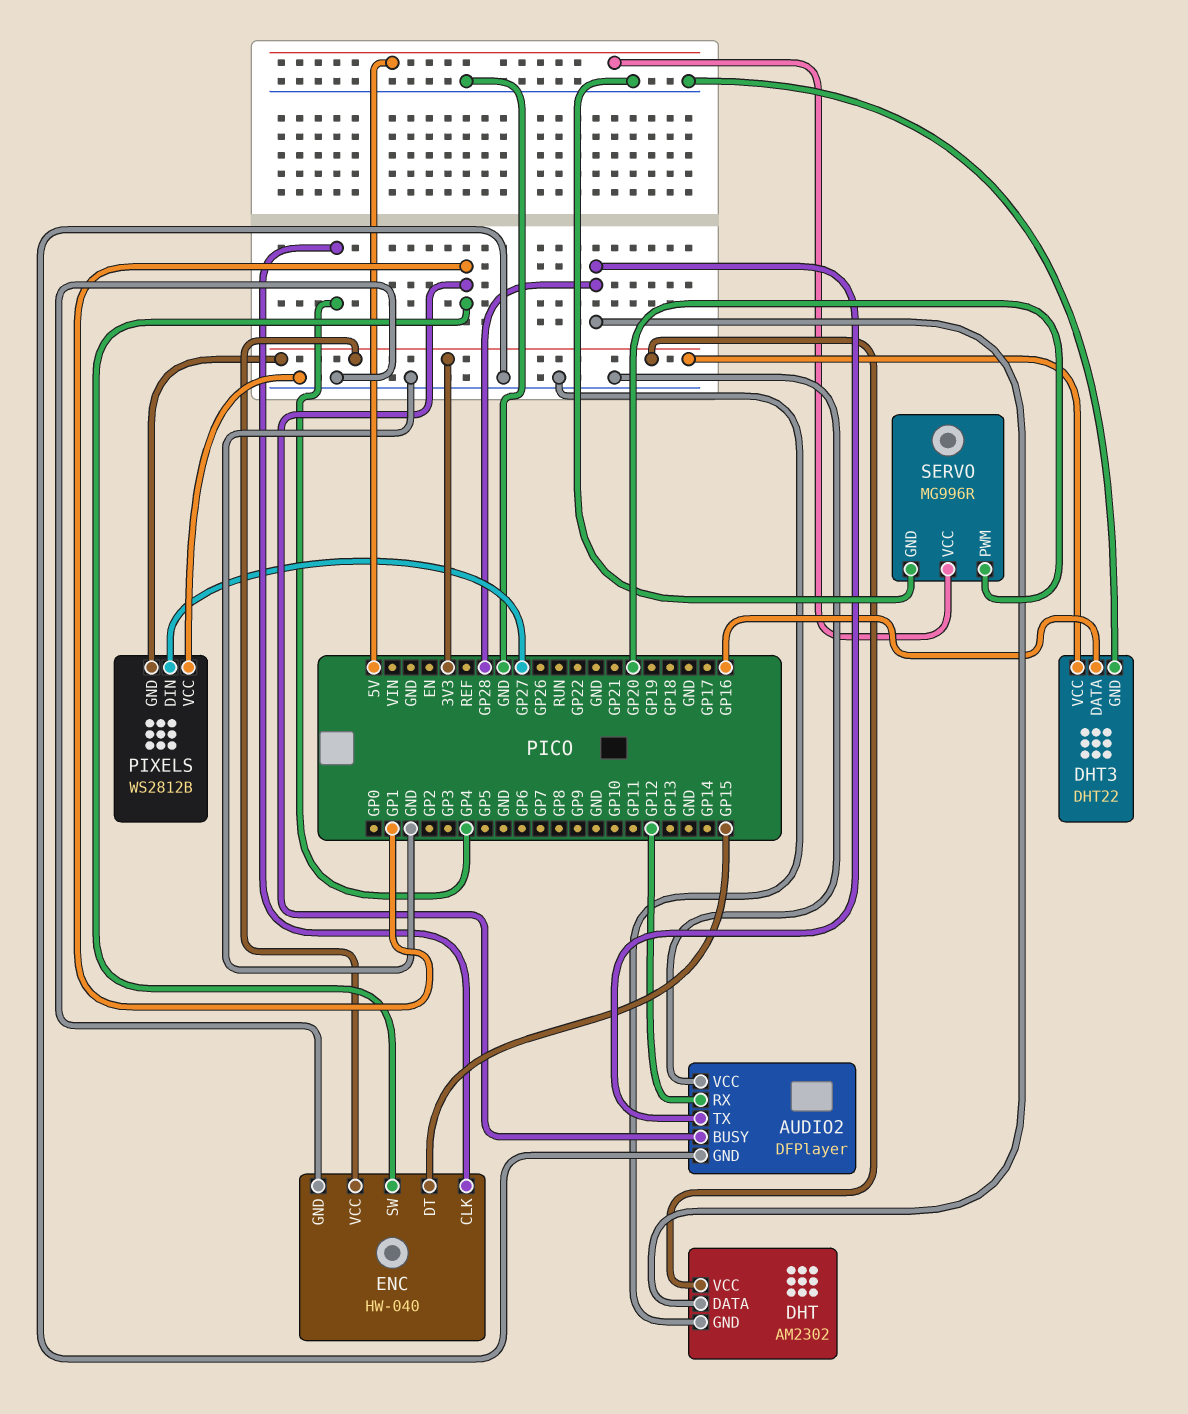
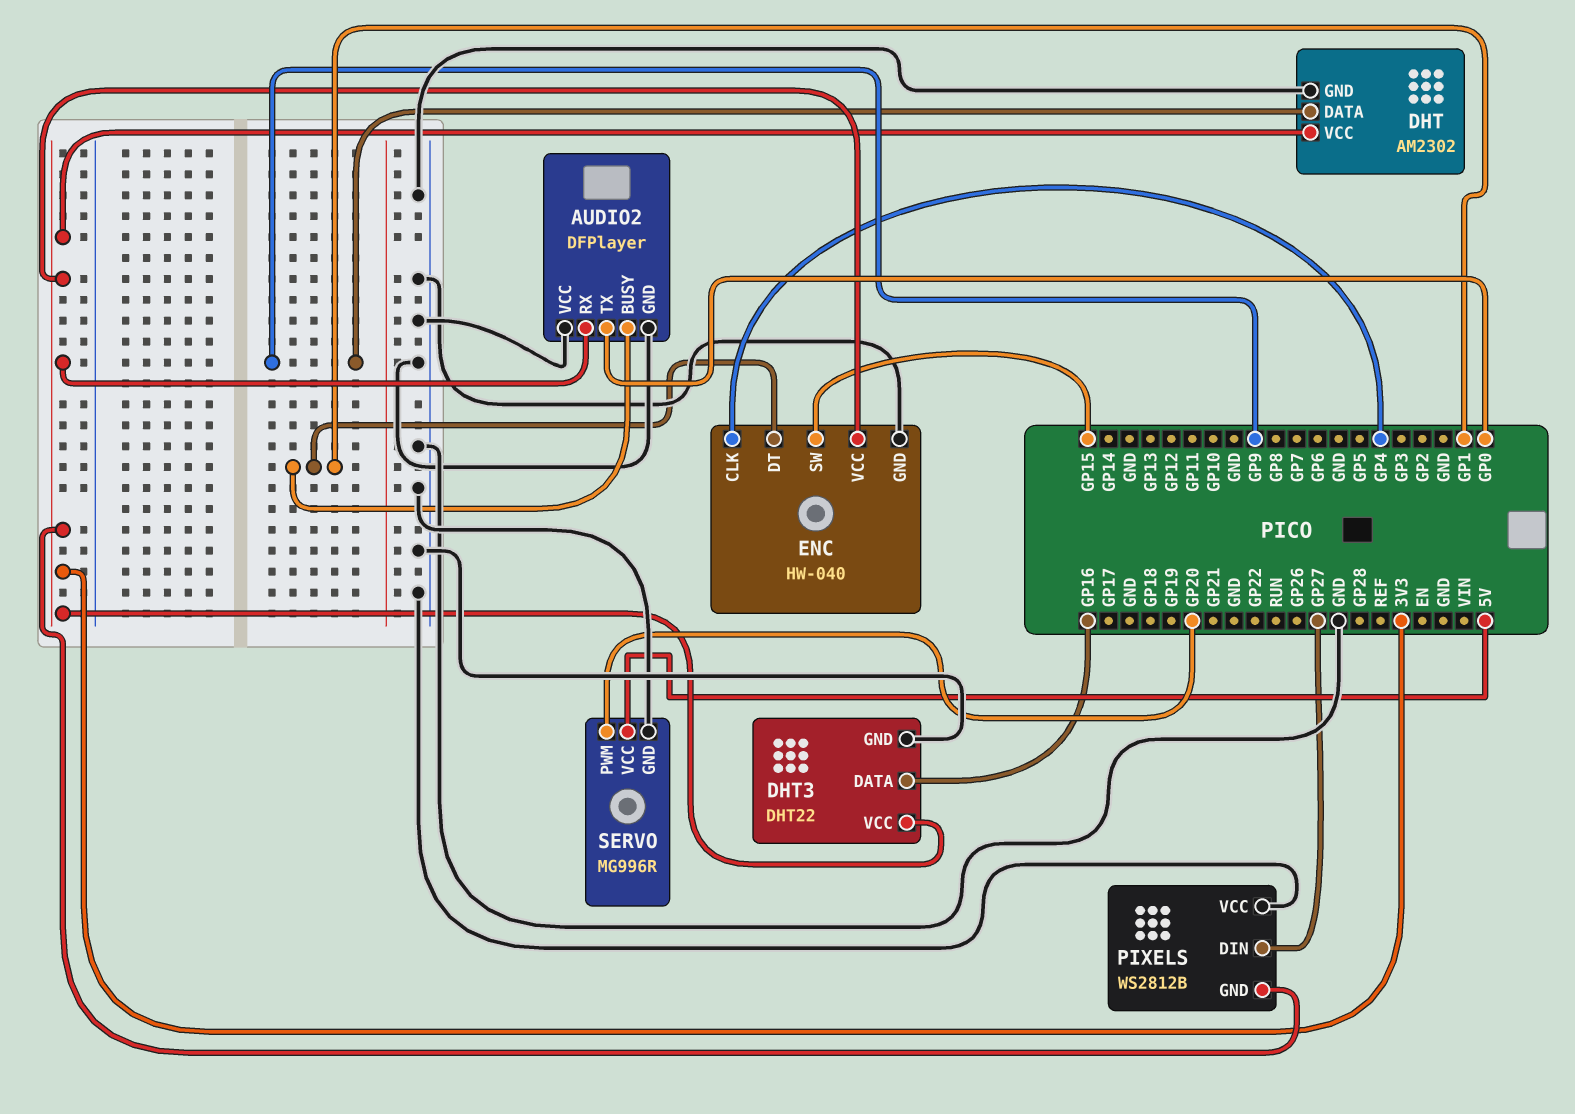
AUDIO2 pin RX: GP12 -> 3V3
AUDIO2 pin TX: GP28 -> GP0
DHT pin DATA: GP28 -> GP9
ENC pin DT: GP15 -> GP1
ENC pin SW: GP1 -> GP15

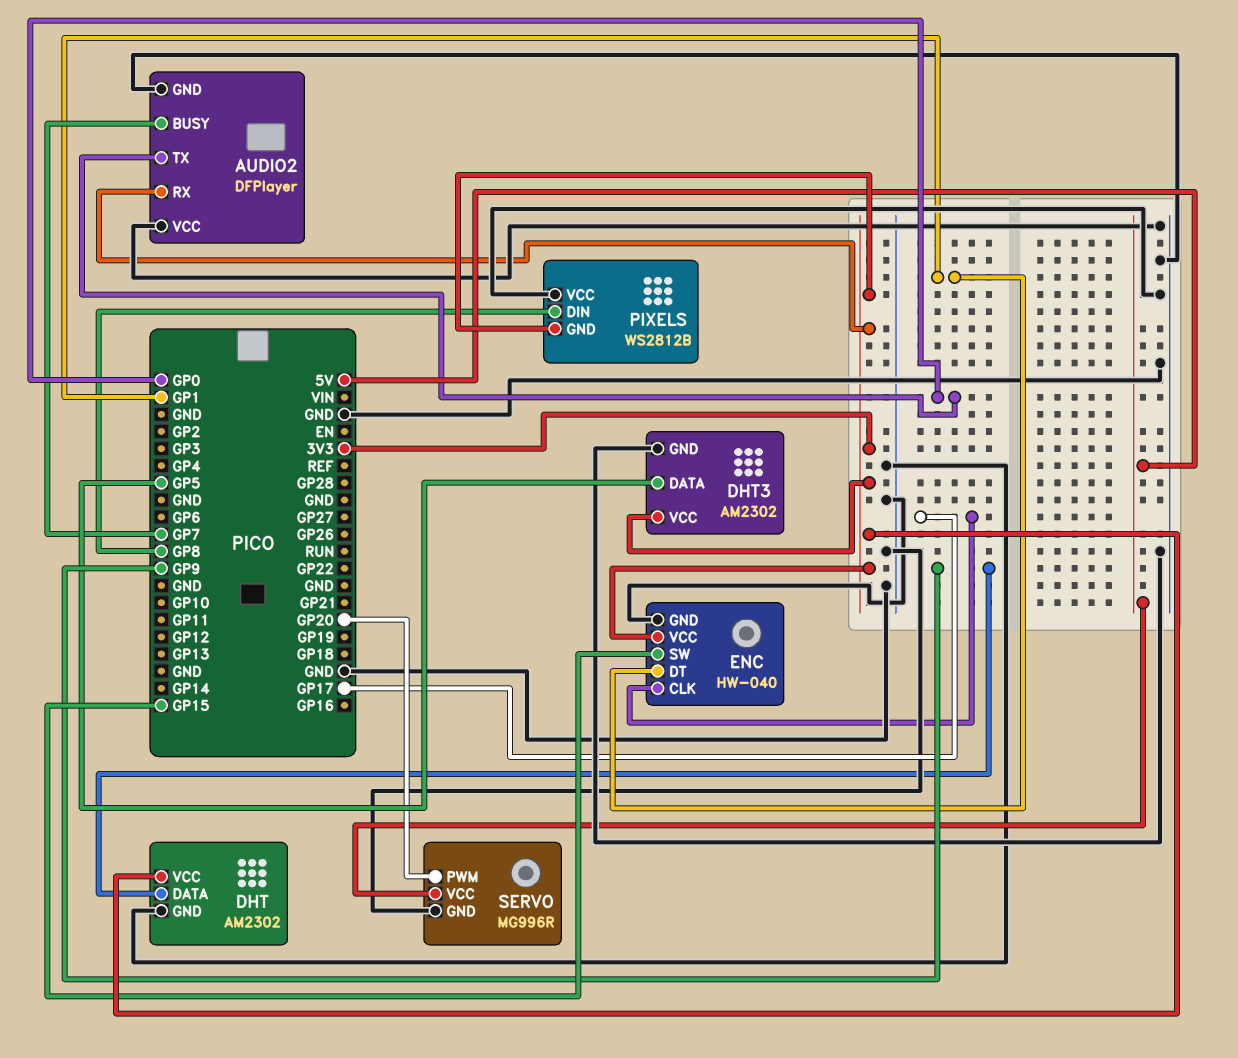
AUDIO2 pin BUSY: GP1 -> GP7
DHT3: DHT22 -> AM2302
DHT3 pin DATA: GP16 -> GP5
ENC pin CLK: GP4 -> GP17
PIXELS pin DIN: GP27 -> GP8

